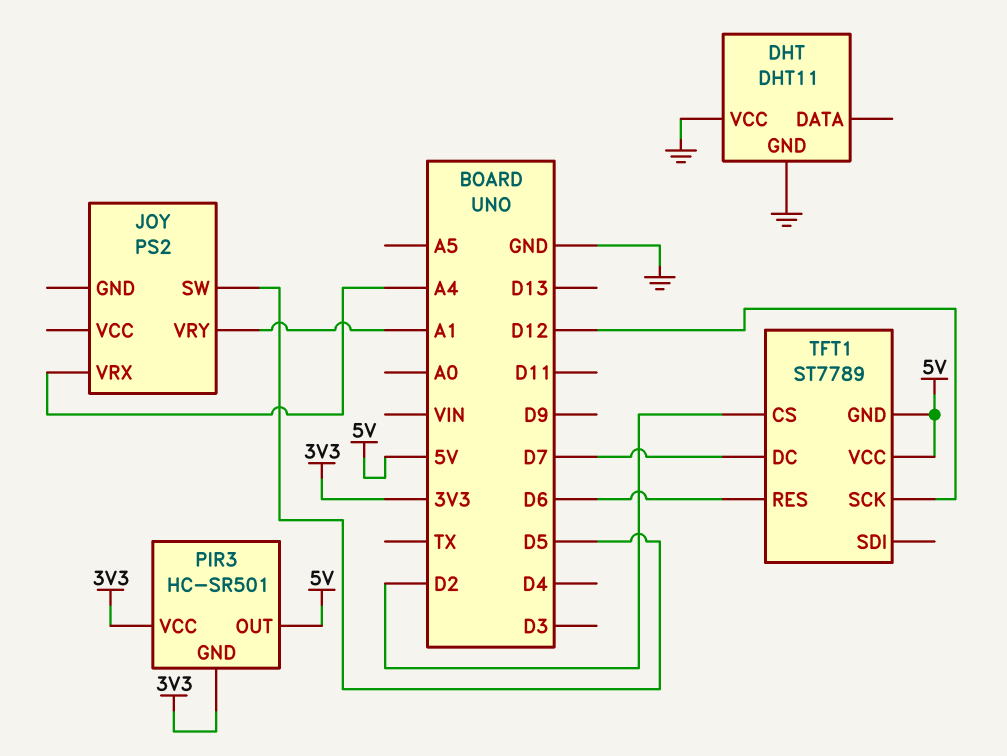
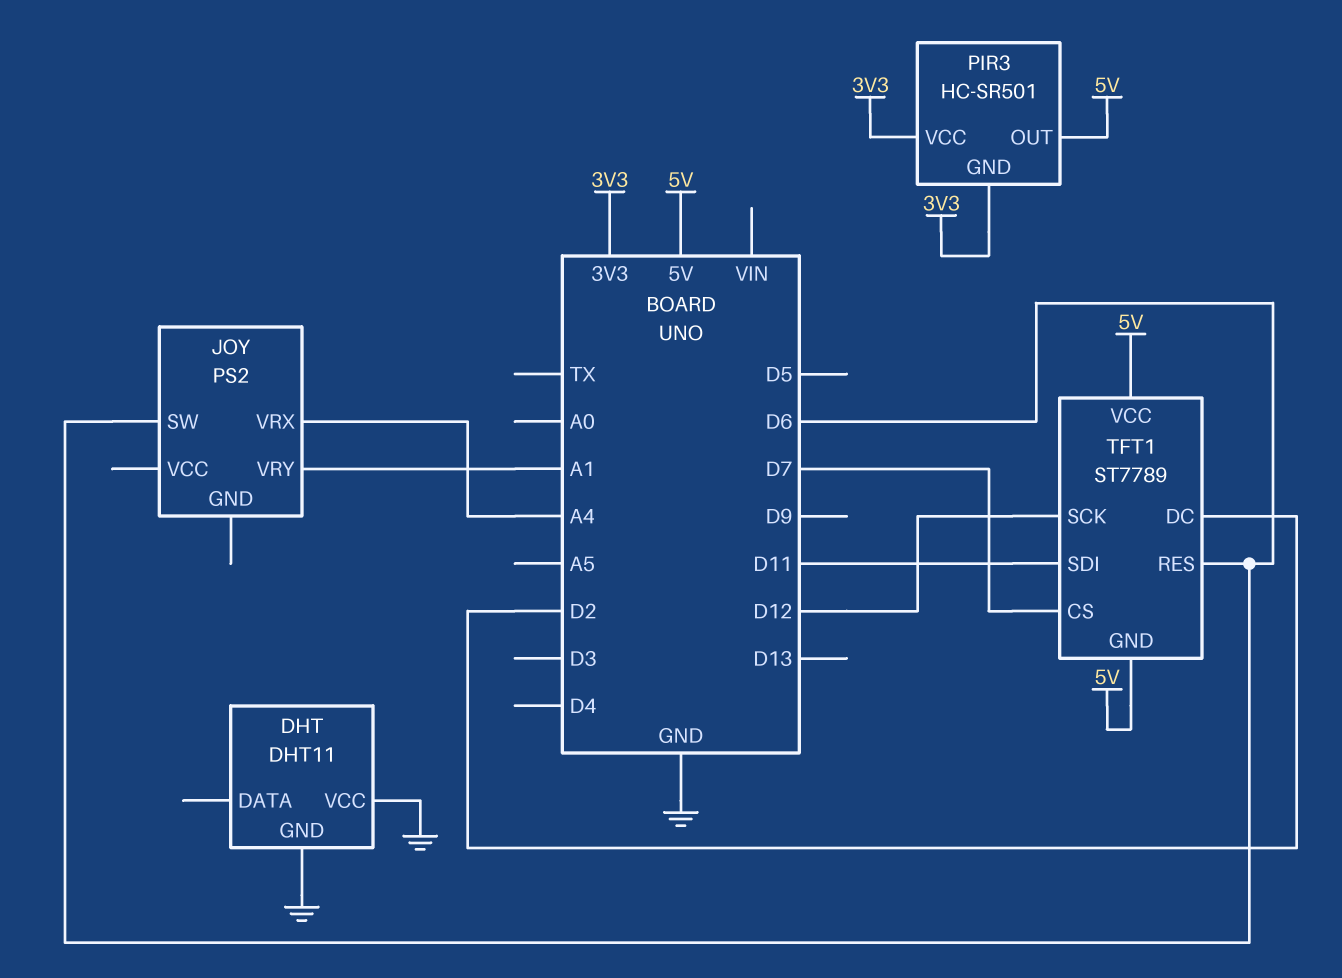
JOY pin SW: D5 -> D6
TFT1 pin CS: D2 -> D7
TFT1 pin DC: D7 -> D2
TFT1 pin SDI: none -> D11

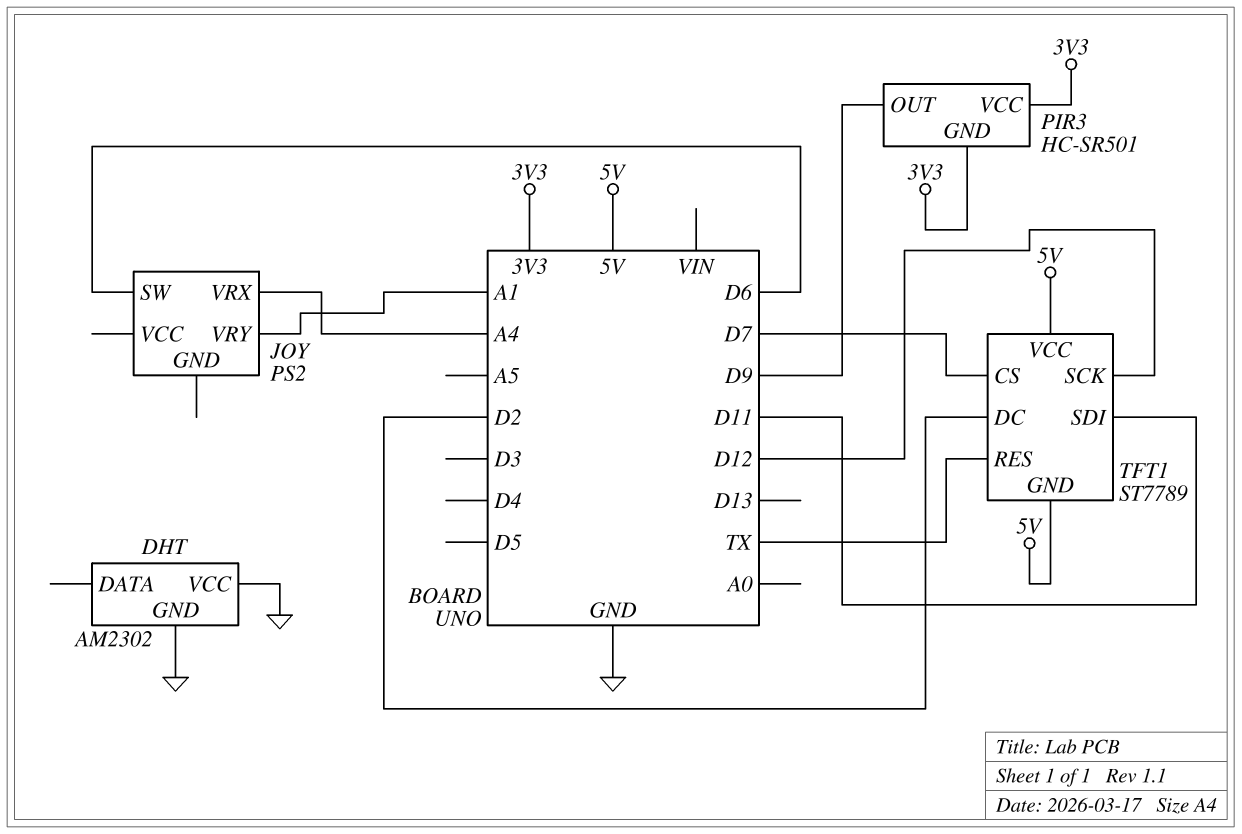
DHT: DHT11 -> AM2302
PIR3 pin OUT: 5V -> D9
TFT1 pin RES: D6 -> TX

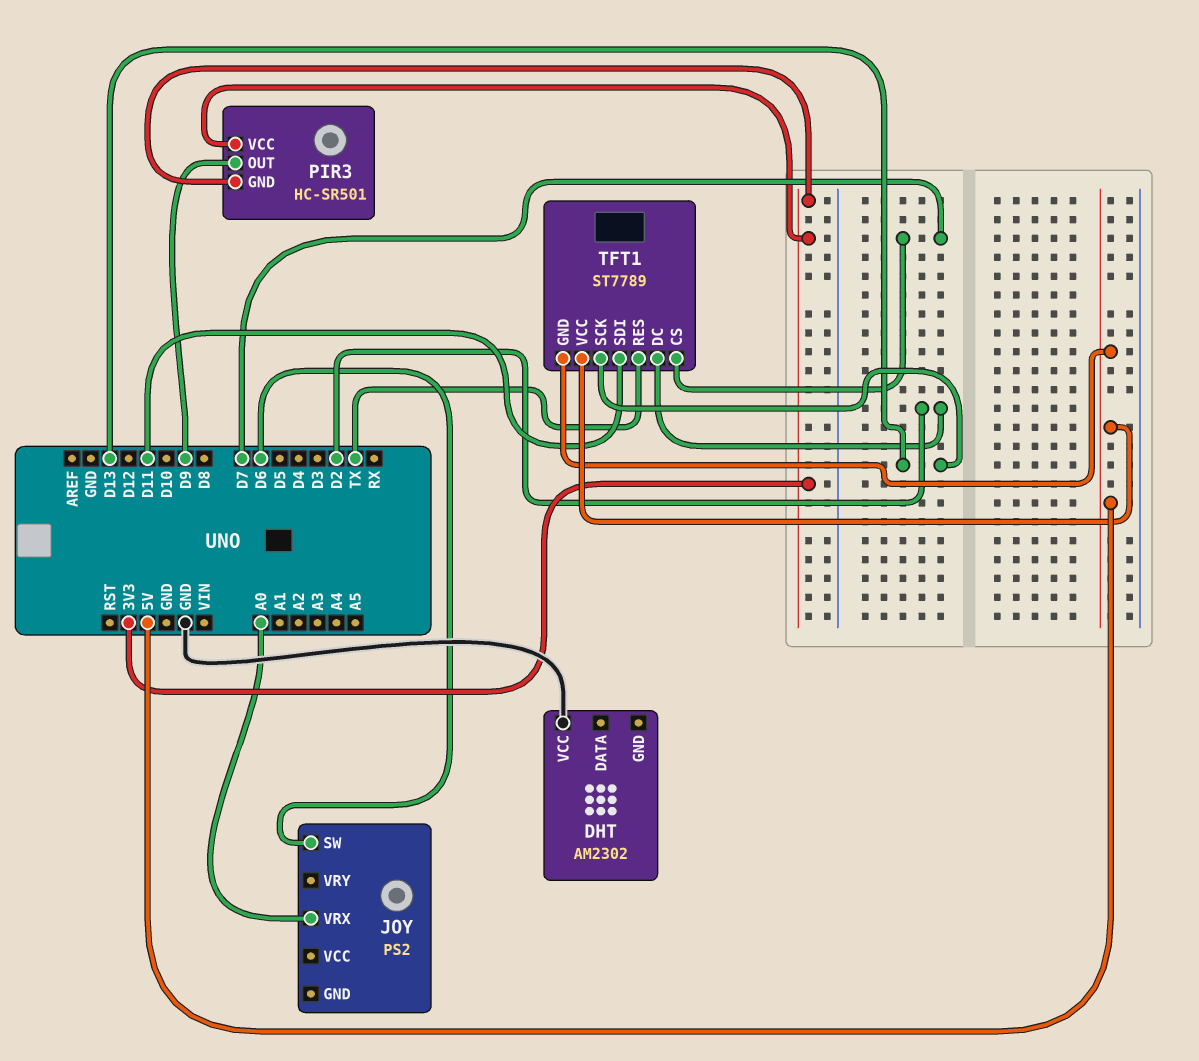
DHT pin GND: GND -> none
JOY pin VRX: A4 -> A0
JOY pin VRY: A1 -> none
TFT1 pin SCK: D12 -> D13

